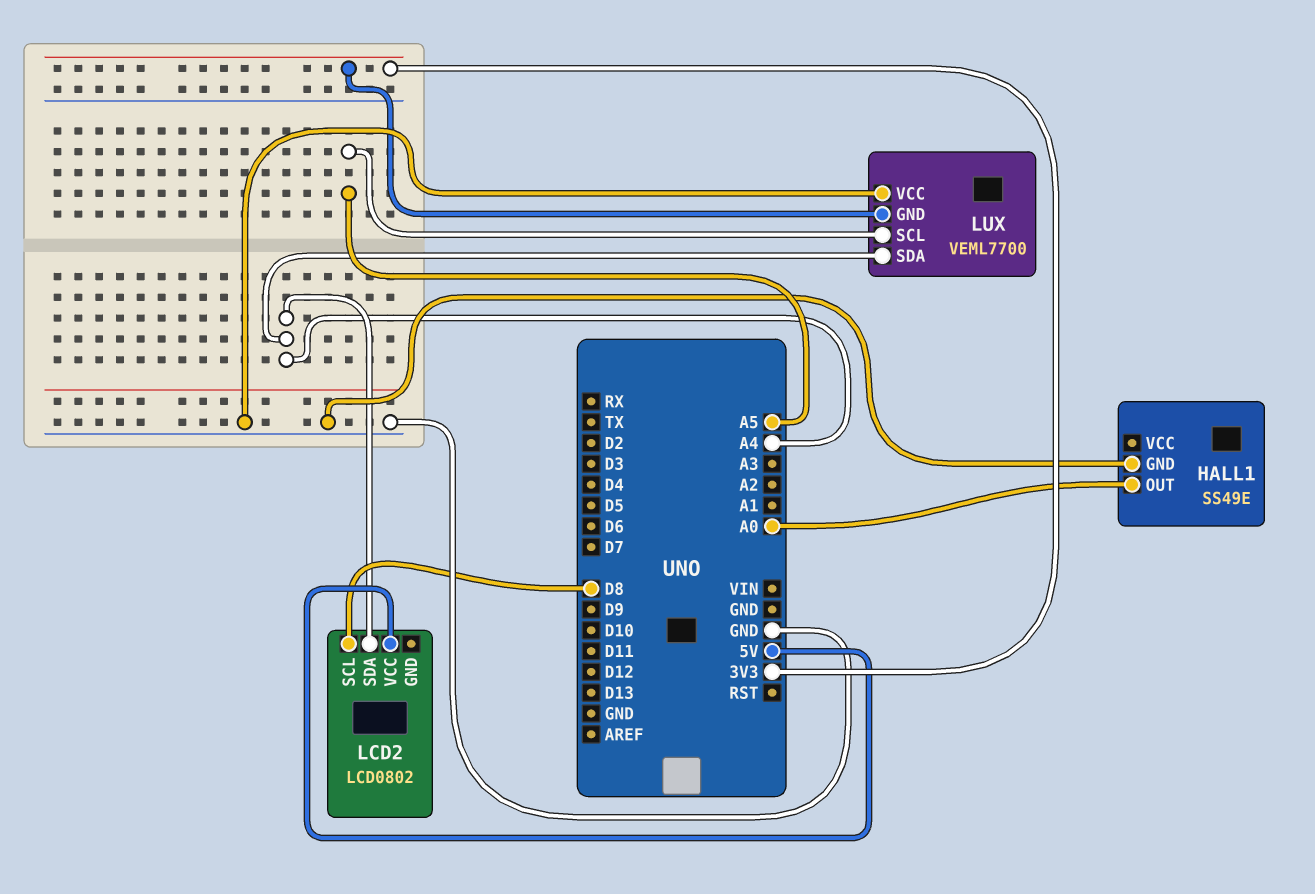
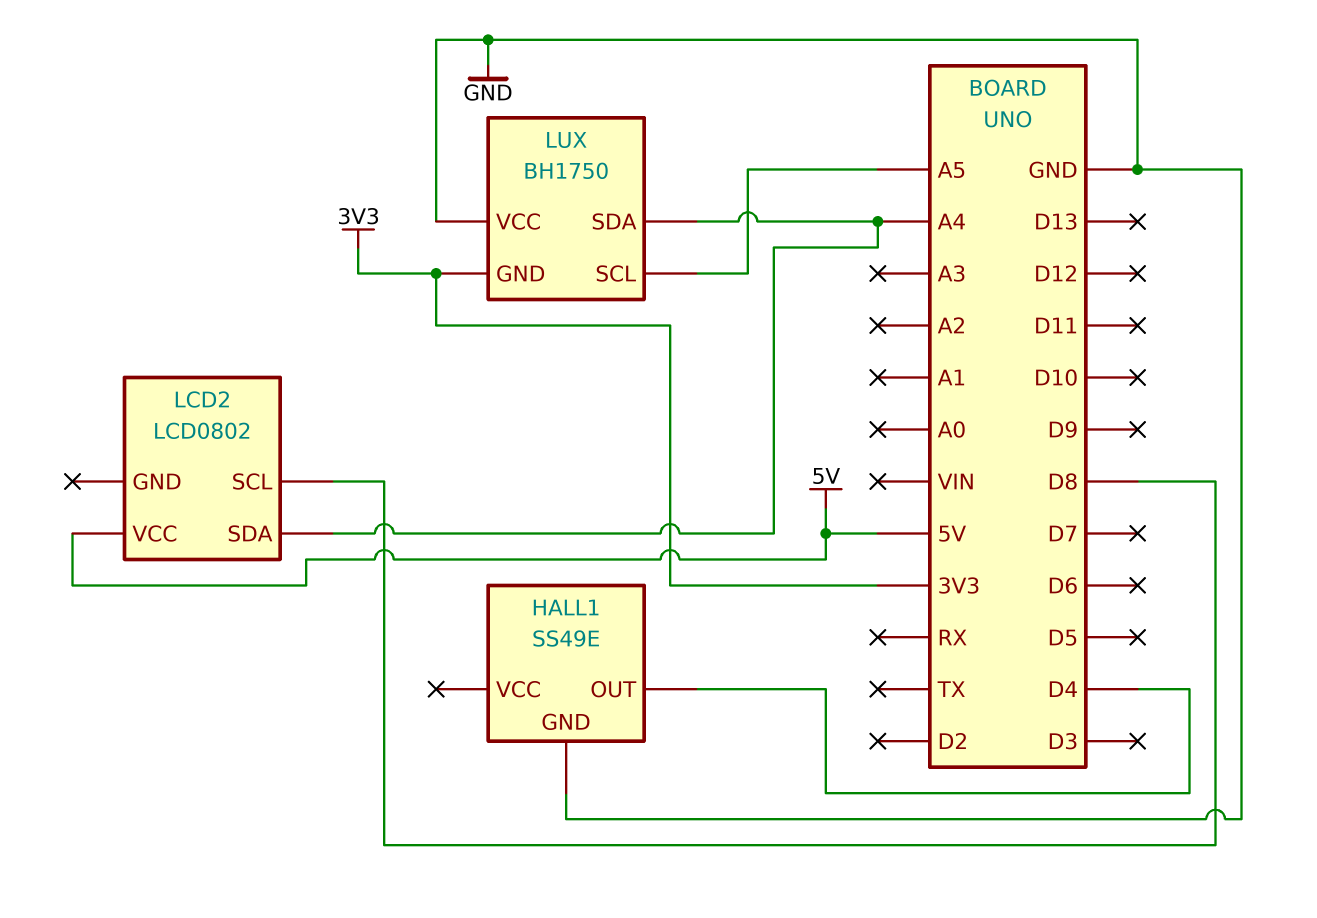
HALL1 pin OUT: A0 -> D4
LUX: VEML7700 -> BH1750

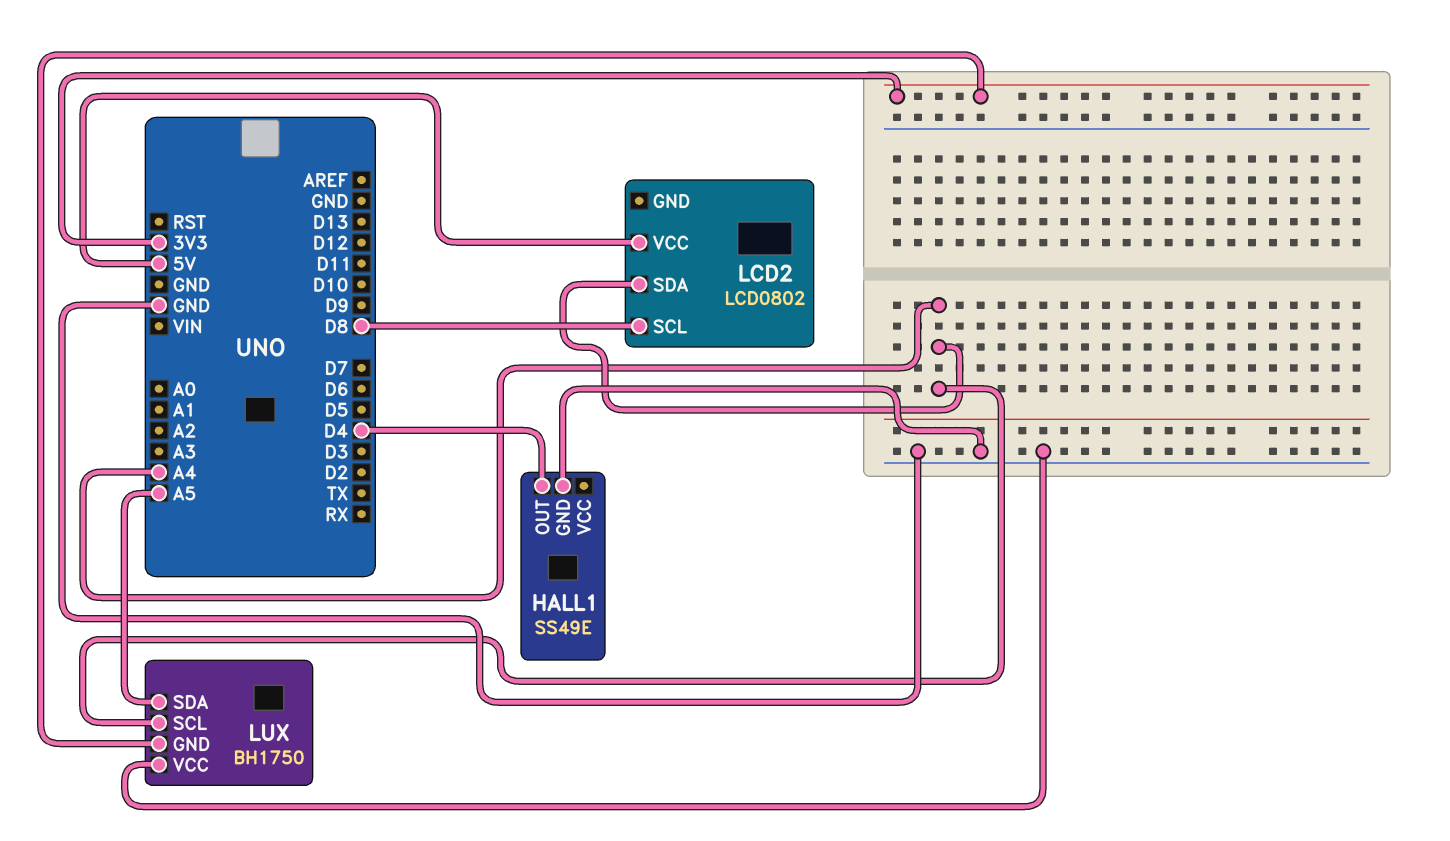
LUX pin SCL: A5 -> A4
LUX pin SDA: A4 -> A5

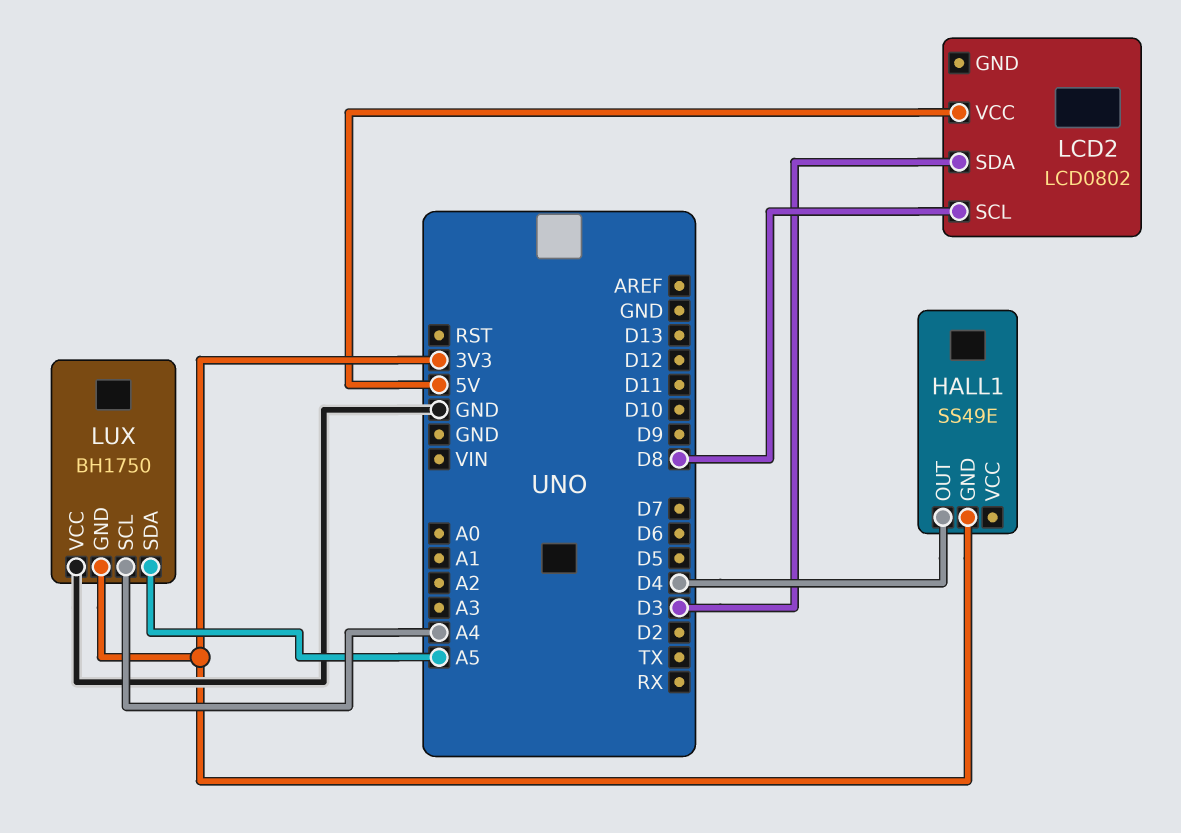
HALL1 pin GND: GND -> 3V3
LCD2 pin SDA: A4 -> D3

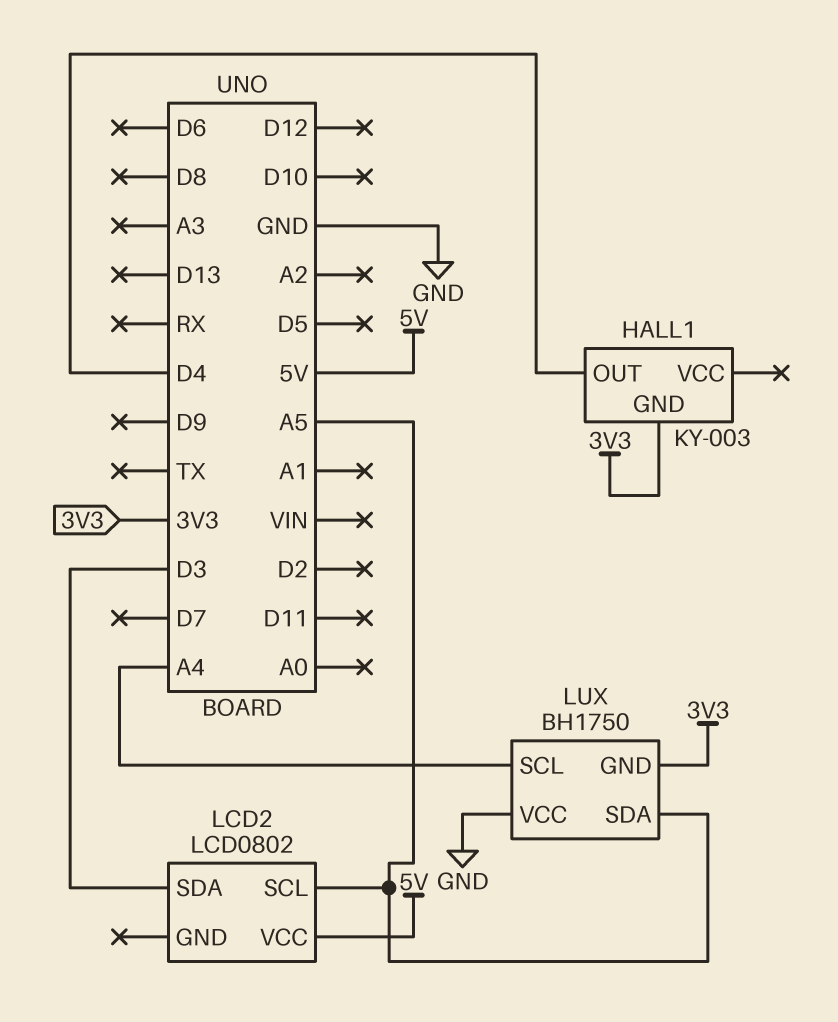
HALL1: SS49E -> KY-003
LCD2 pin SCL: D8 -> A5

